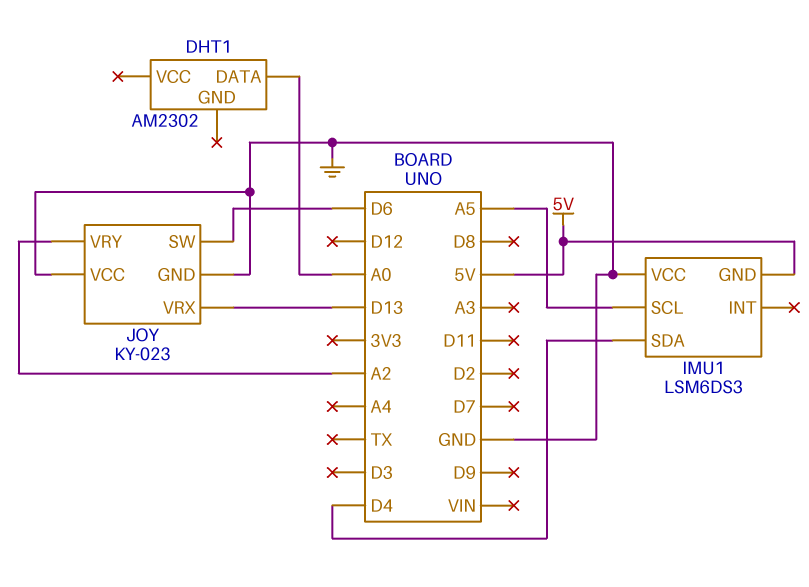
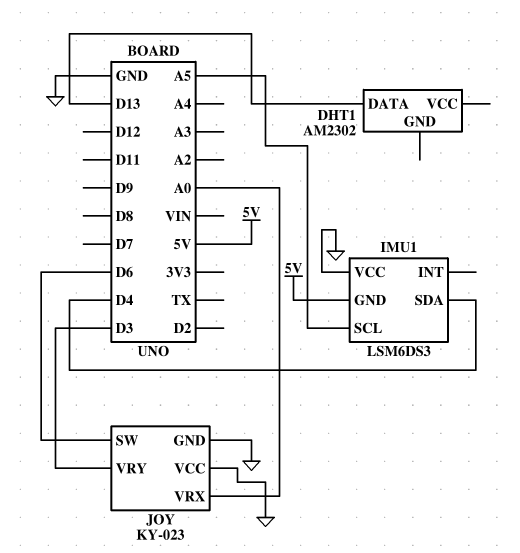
DHT1 pin DATA: A0 -> D13
JOY pin VRX: D13 -> A0
JOY pin VRY: A2 -> D3

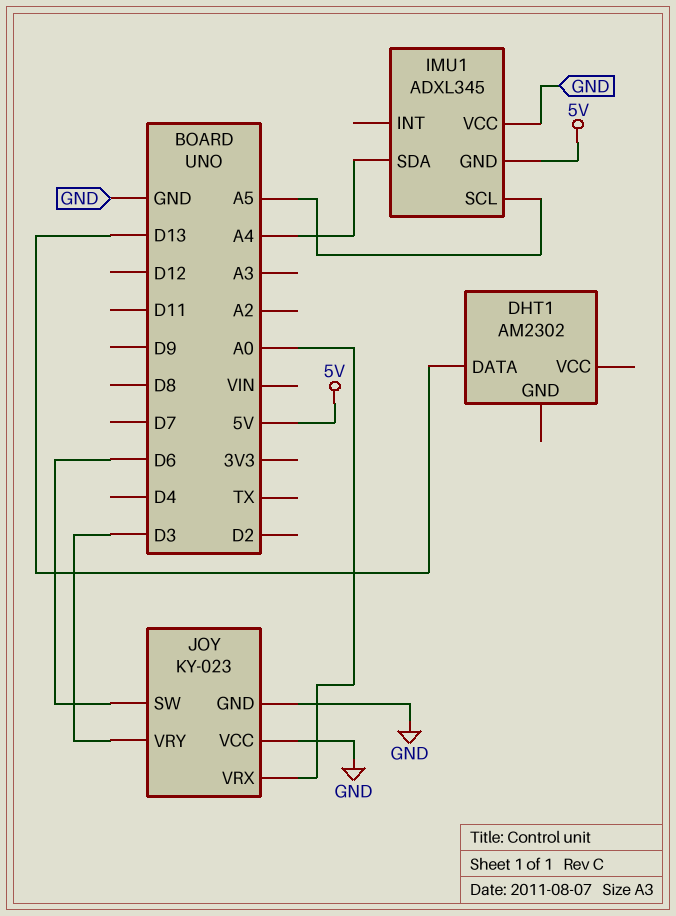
IMU1: LSM6DS3 -> ADXL345
IMU1 pin SDA: D4 -> A4

